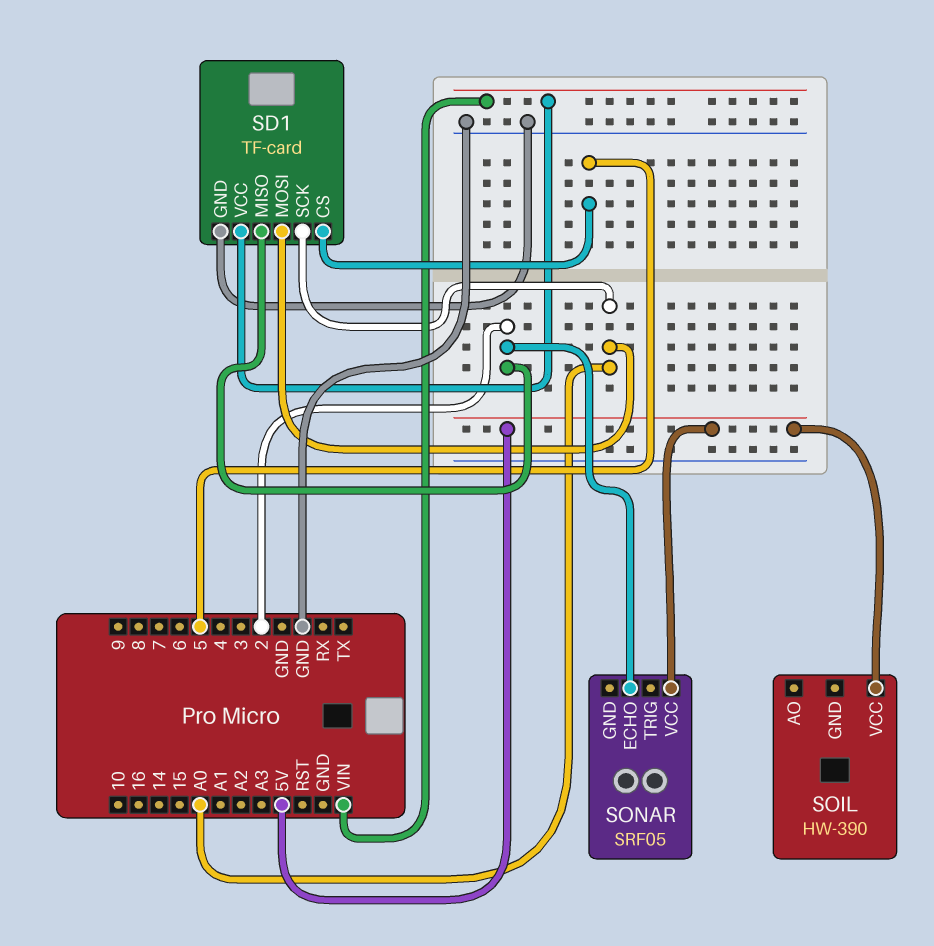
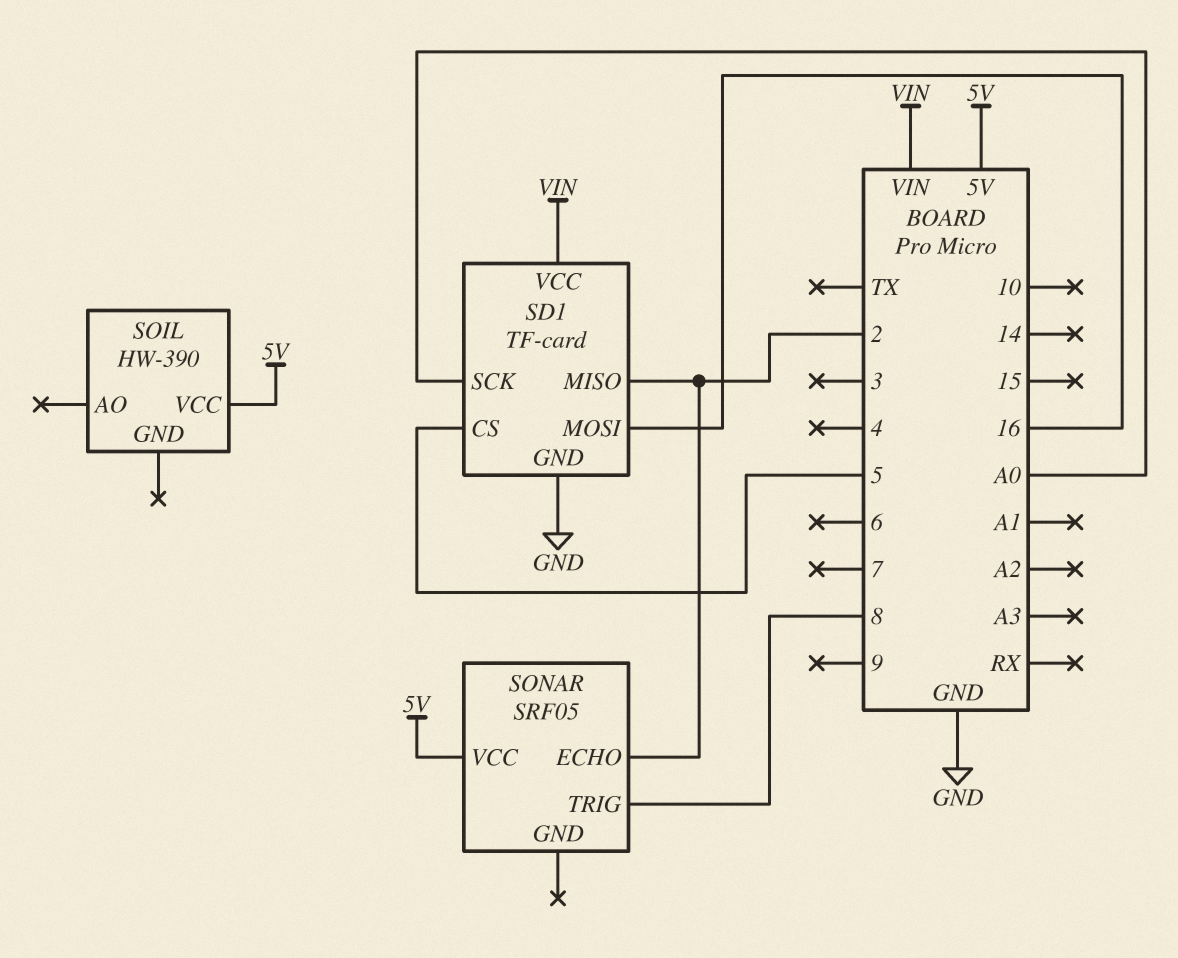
SD1 pin MOSI: A0 -> 16
SONAR pin TRIG: none -> 8

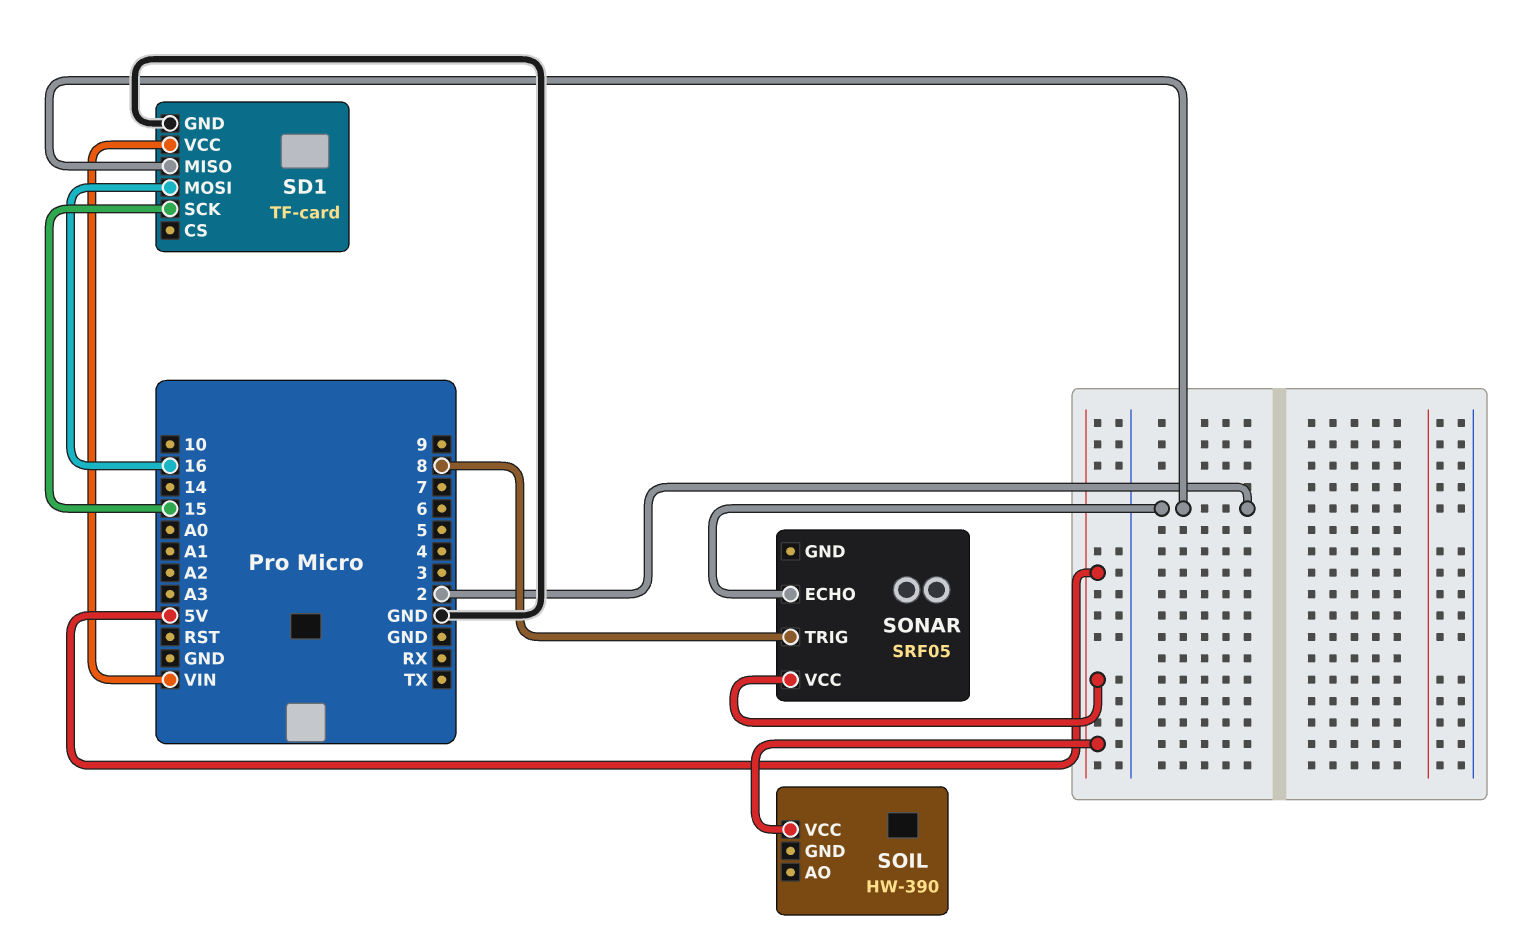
SD1 pin CS: 5 -> none
SD1 pin SCK: A0 -> 15

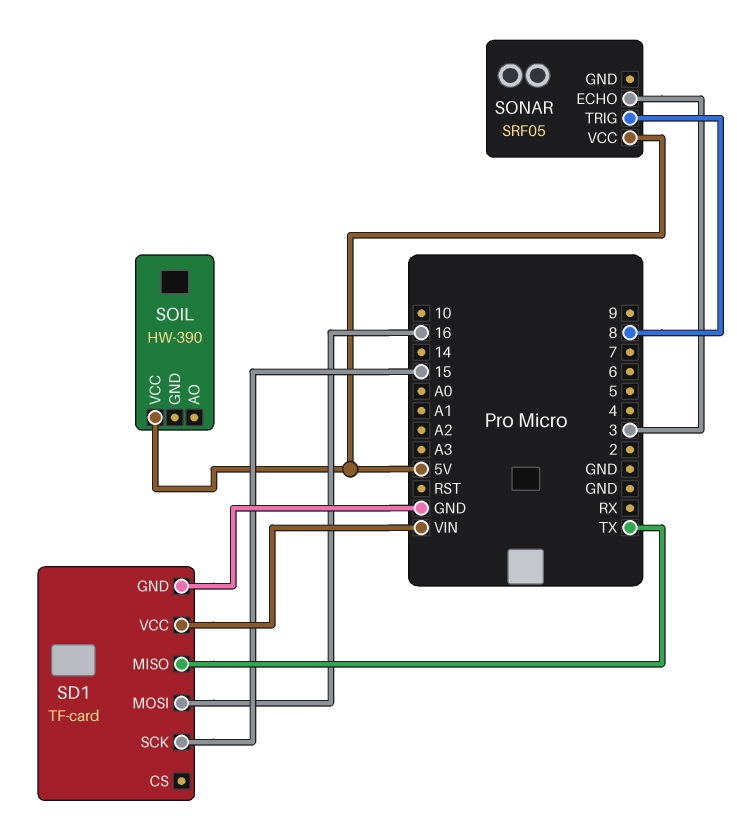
SD1 pin MISO: 2 -> TX
SONAR pin ECHO: 2 -> 3

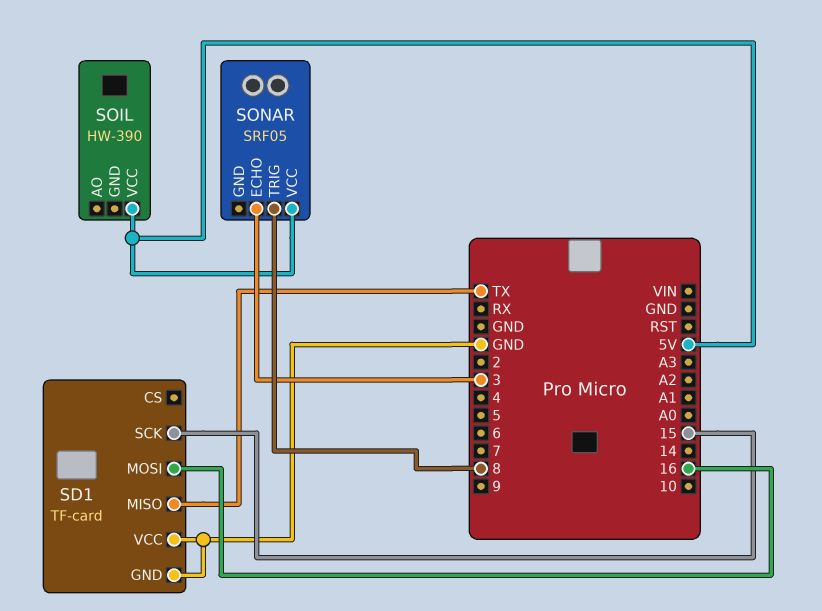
SD1 pin VCC: VIN -> GND

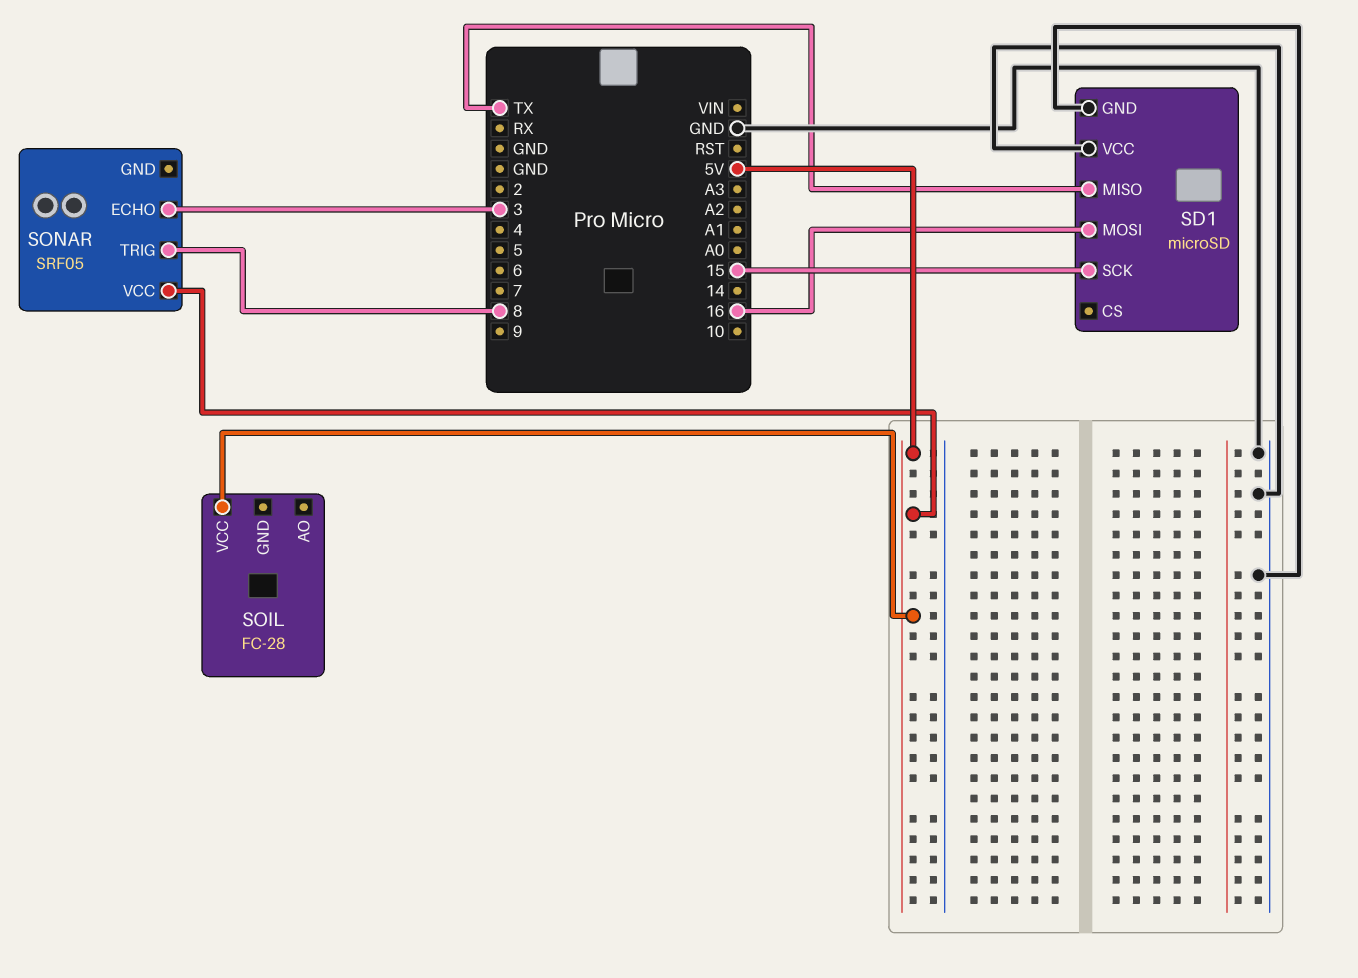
SD1: TF-card -> microSD
SOIL: HW-390 -> FC-28

